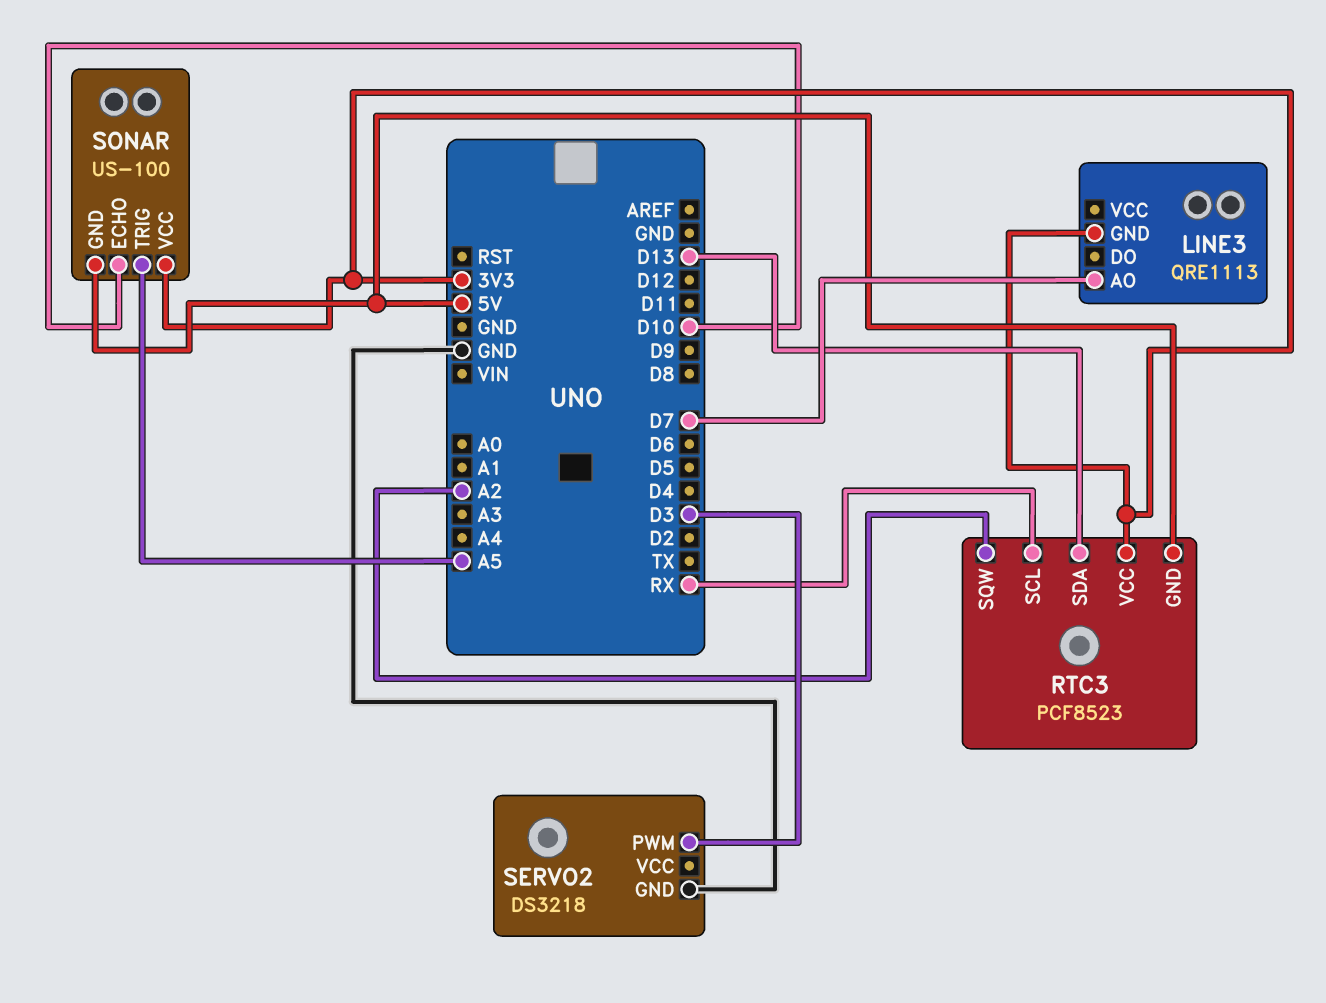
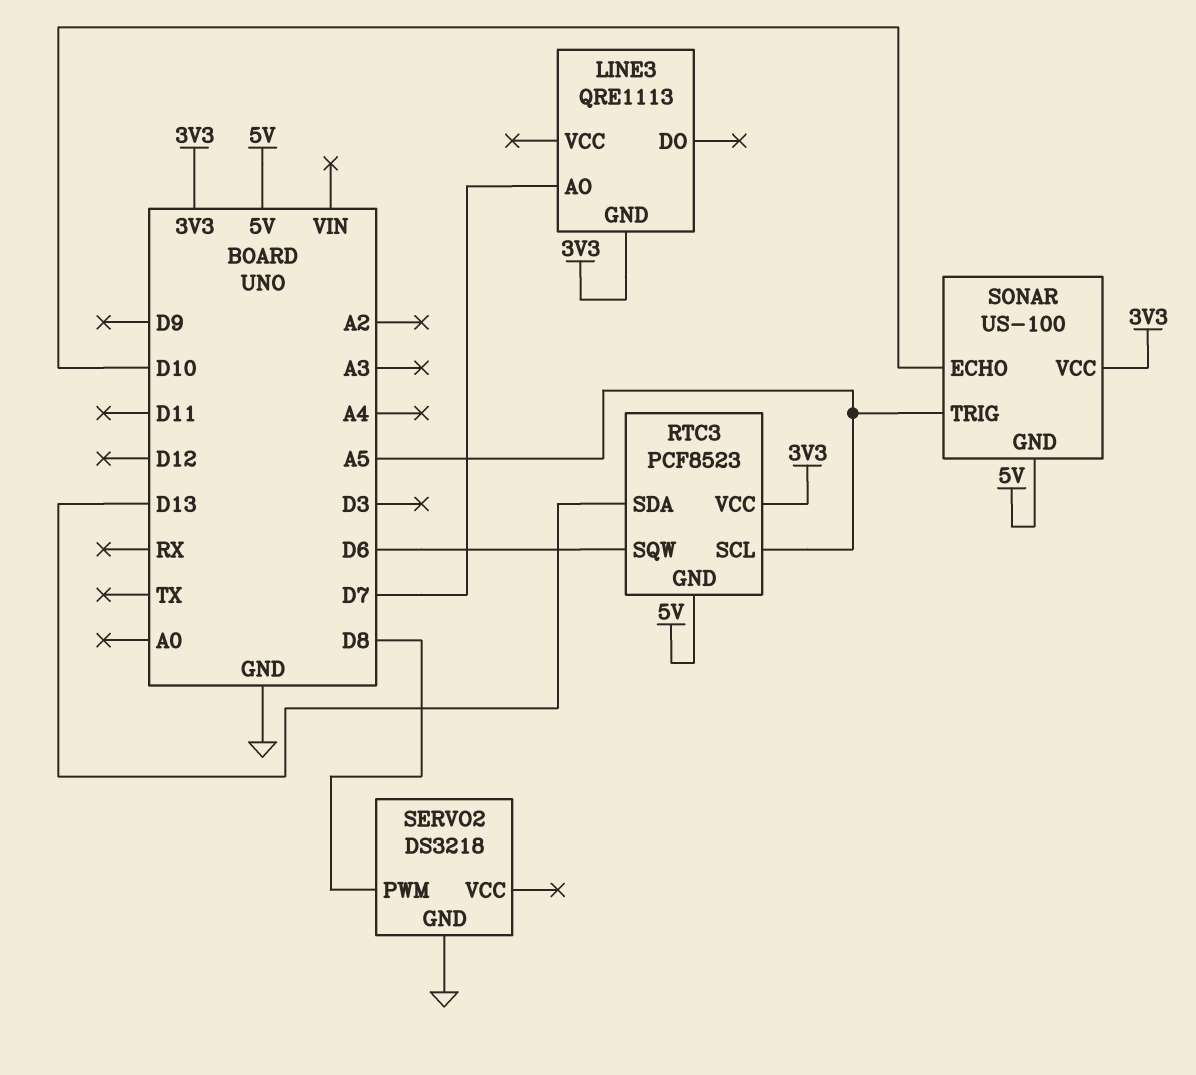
RTC3 pin SCL: RX -> A5
RTC3 pin SQW: A2 -> D6
SERVO2 pin PWM: D3 -> D8

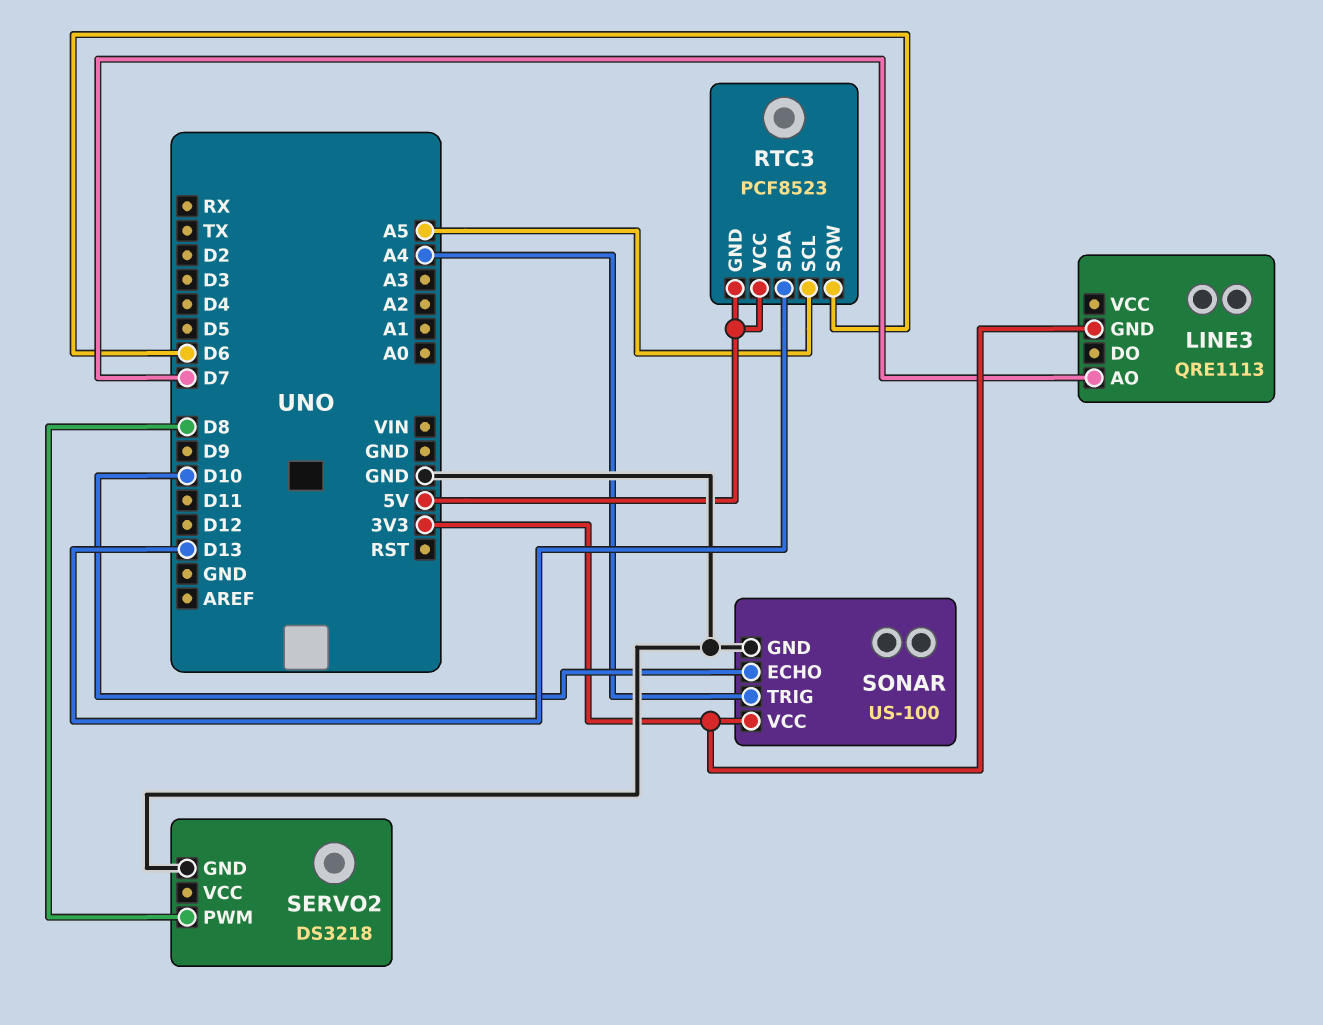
RTC3 pin VCC: 3V3 -> 5V
SONAR pin GND: 5V -> GND
SONAR pin TRIG: A5 -> A4

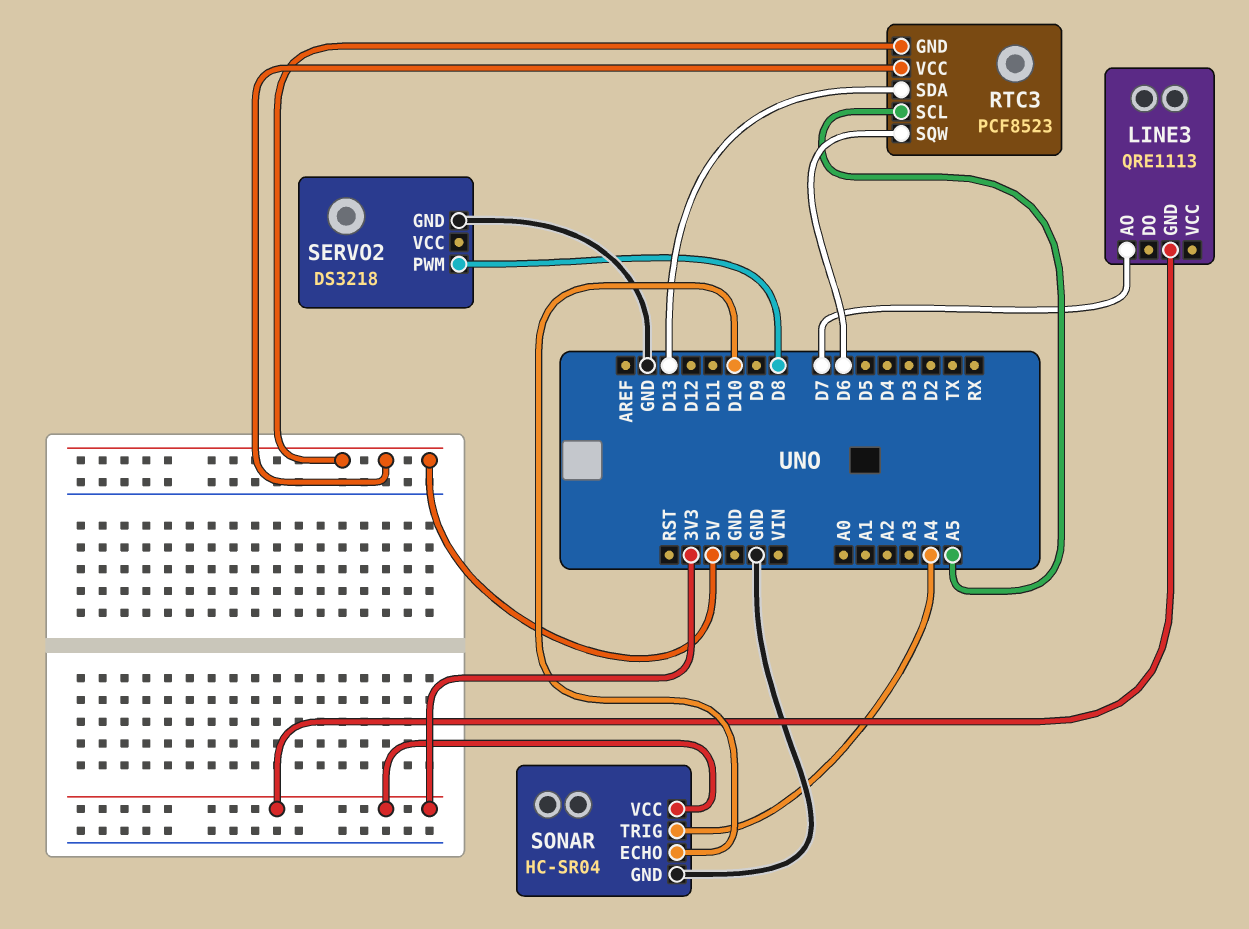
SONAR: US-100 -> HC-SR04

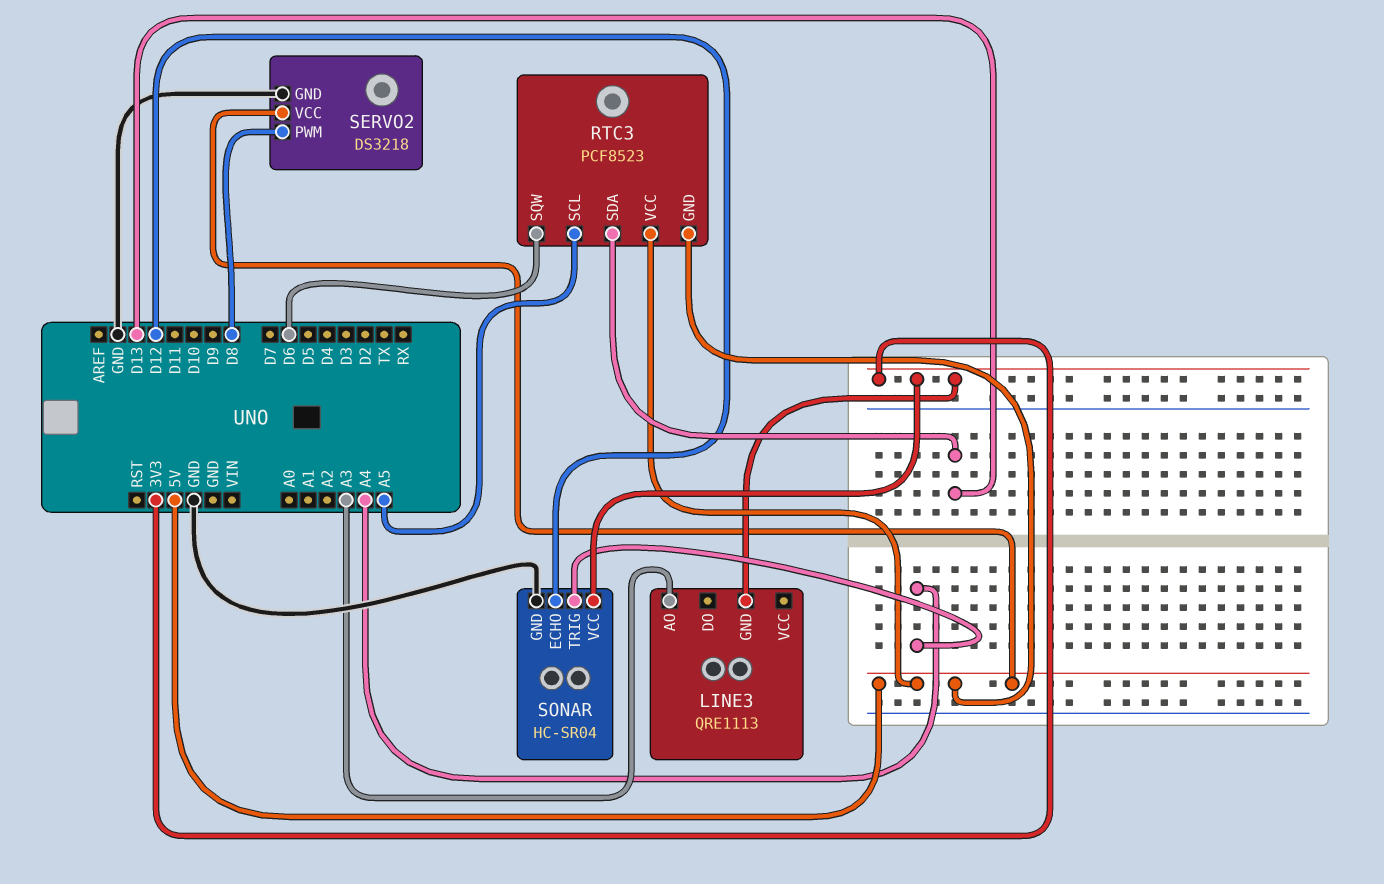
LINE3 pin AO: D7 -> A3
SERVO2 pin VCC: none -> 5V
SONAR pin ECHO: D10 -> D12

